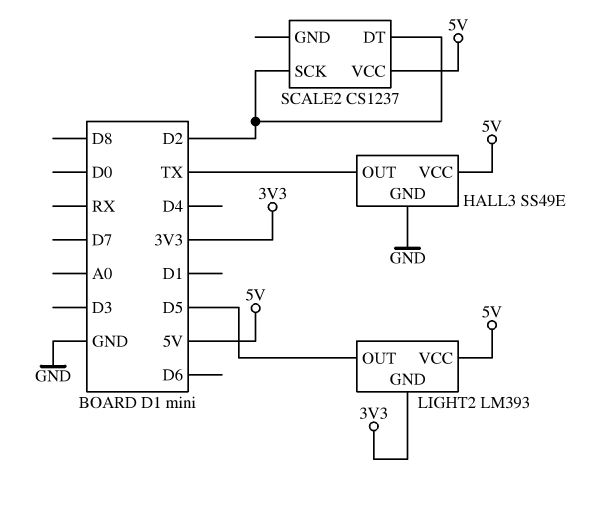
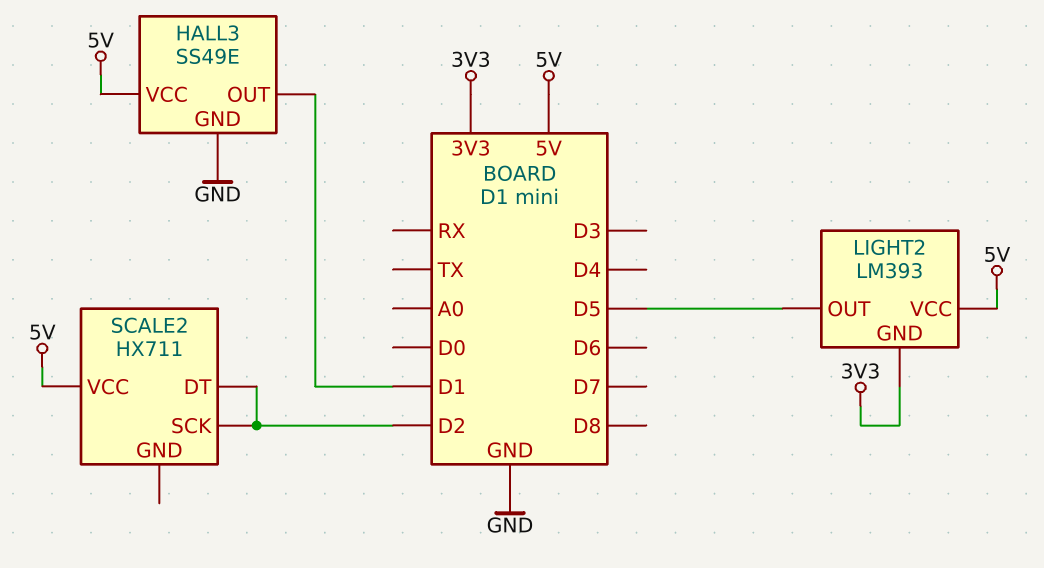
HALL3 pin OUT: TX -> D1
SCALE2: CS1237 -> HX711

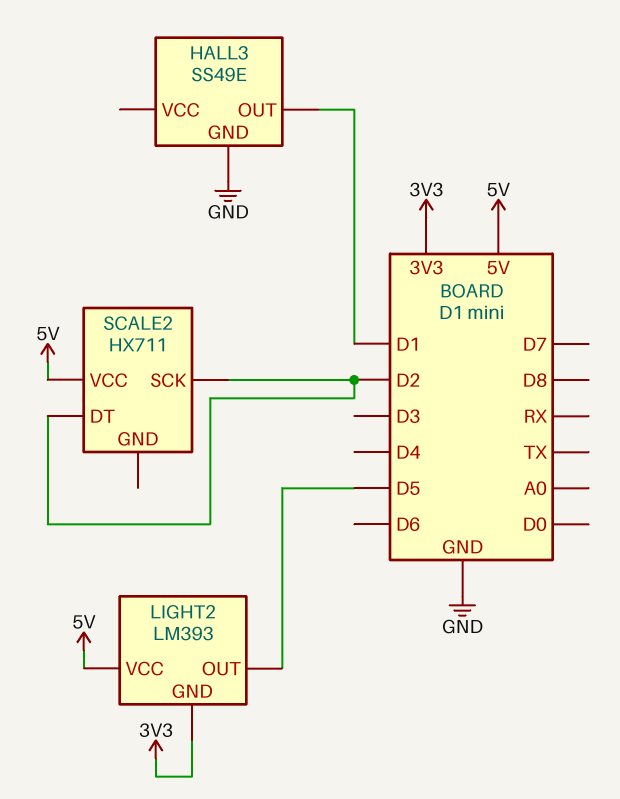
HALL3 pin VCC: 5V -> none

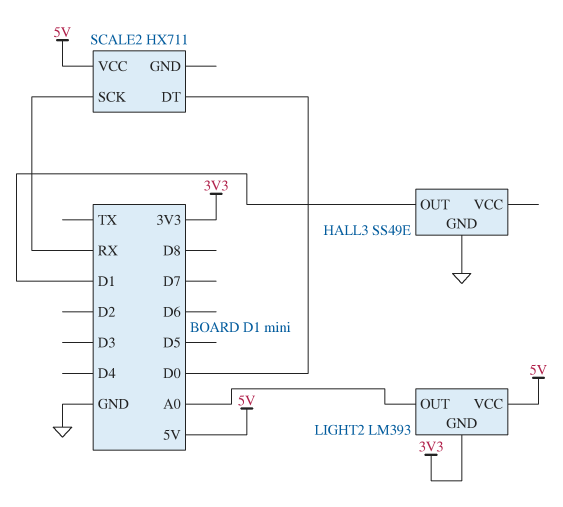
LIGHT2 pin OUT: D5 -> A0
SCALE2 pin DT: D2 -> D0
SCALE2 pin SCK: D2 -> RX

